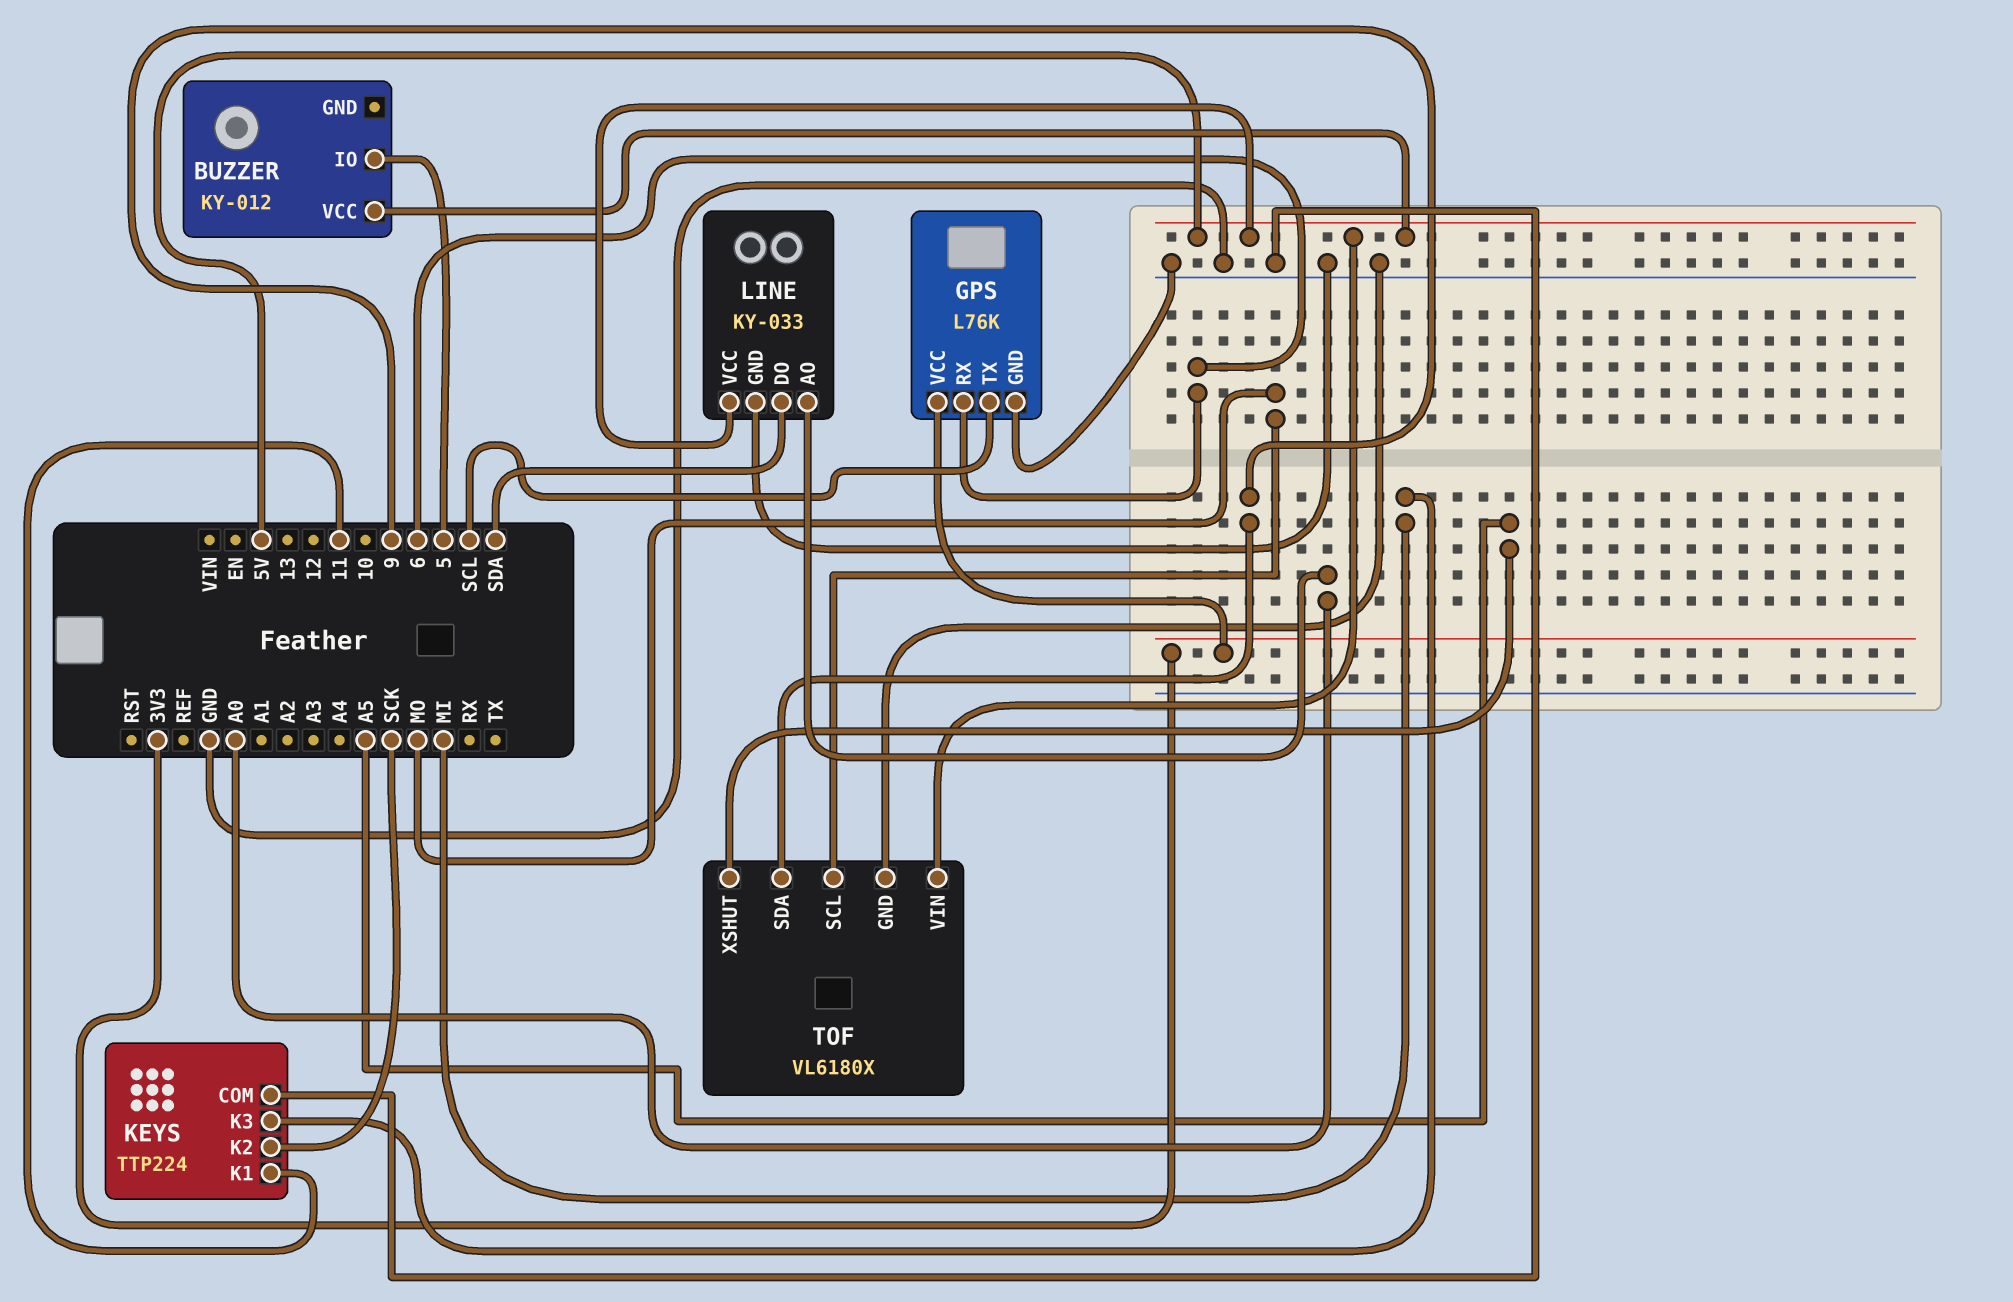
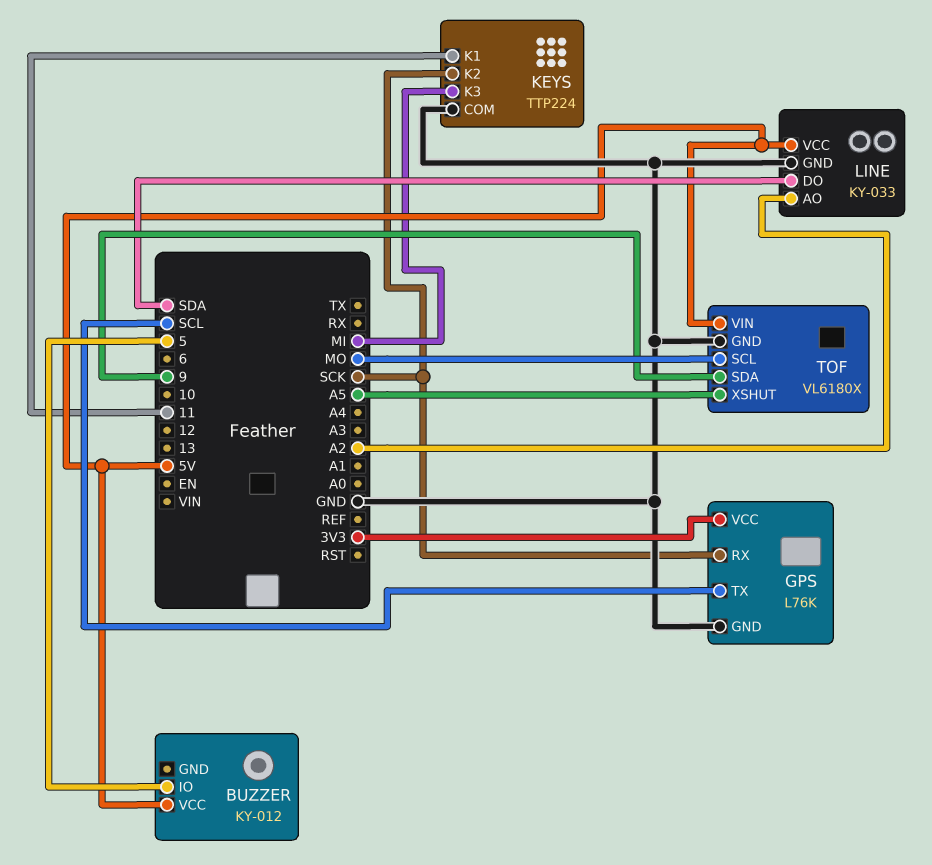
GPS pin RX: 6 -> SCK
LINE pin AO: A0 -> A2

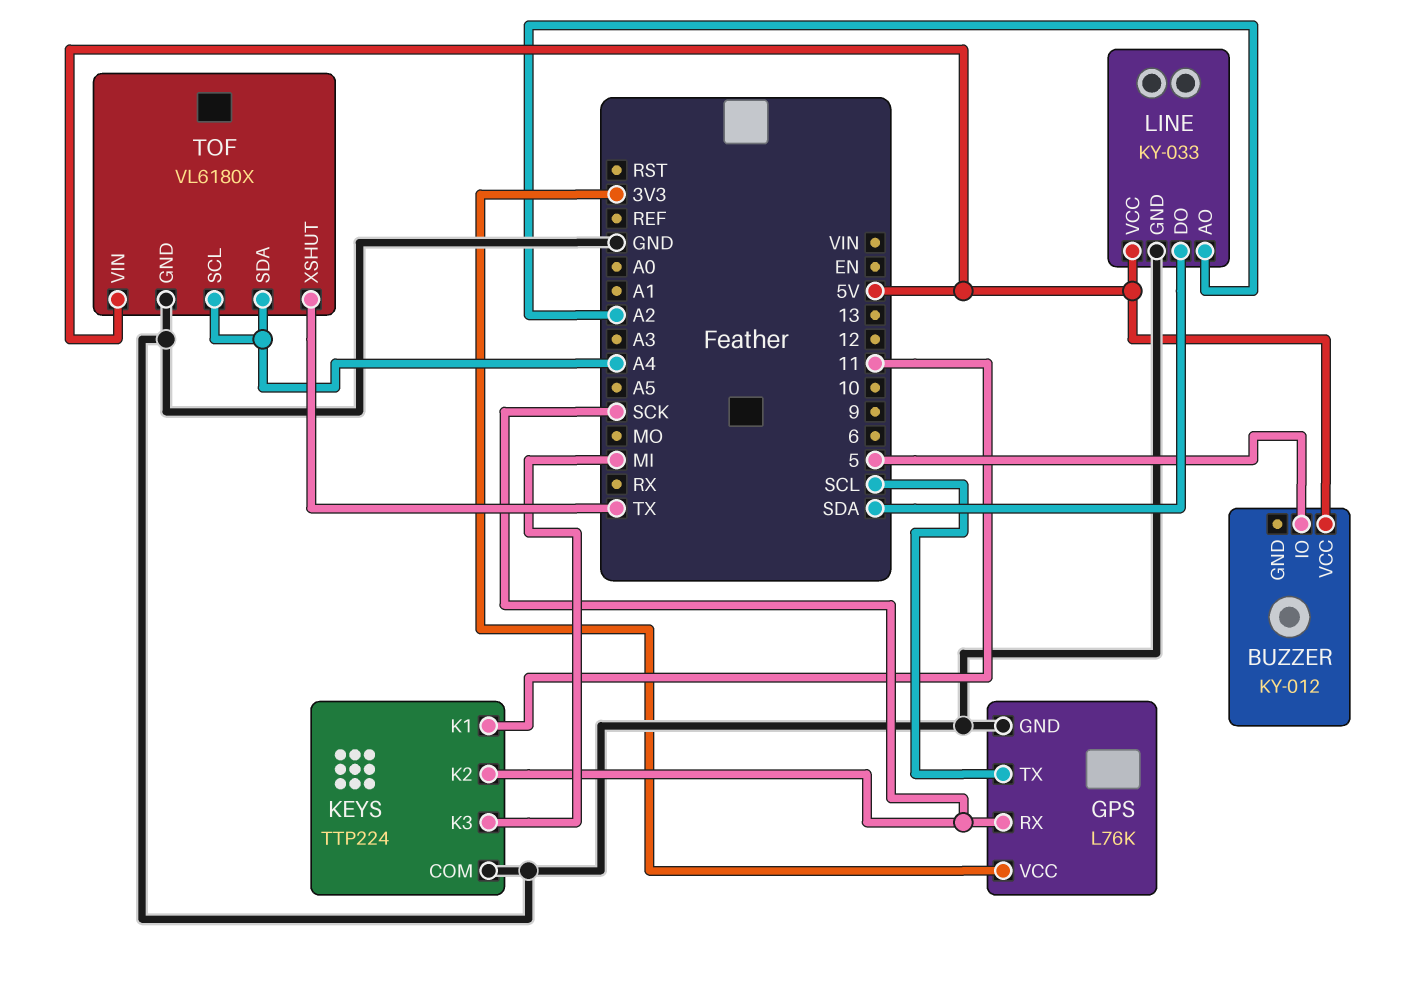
TOF pin SCL: MO -> A4
TOF pin SDA: 9 -> A4
TOF pin XSHUT: A5 -> TX

